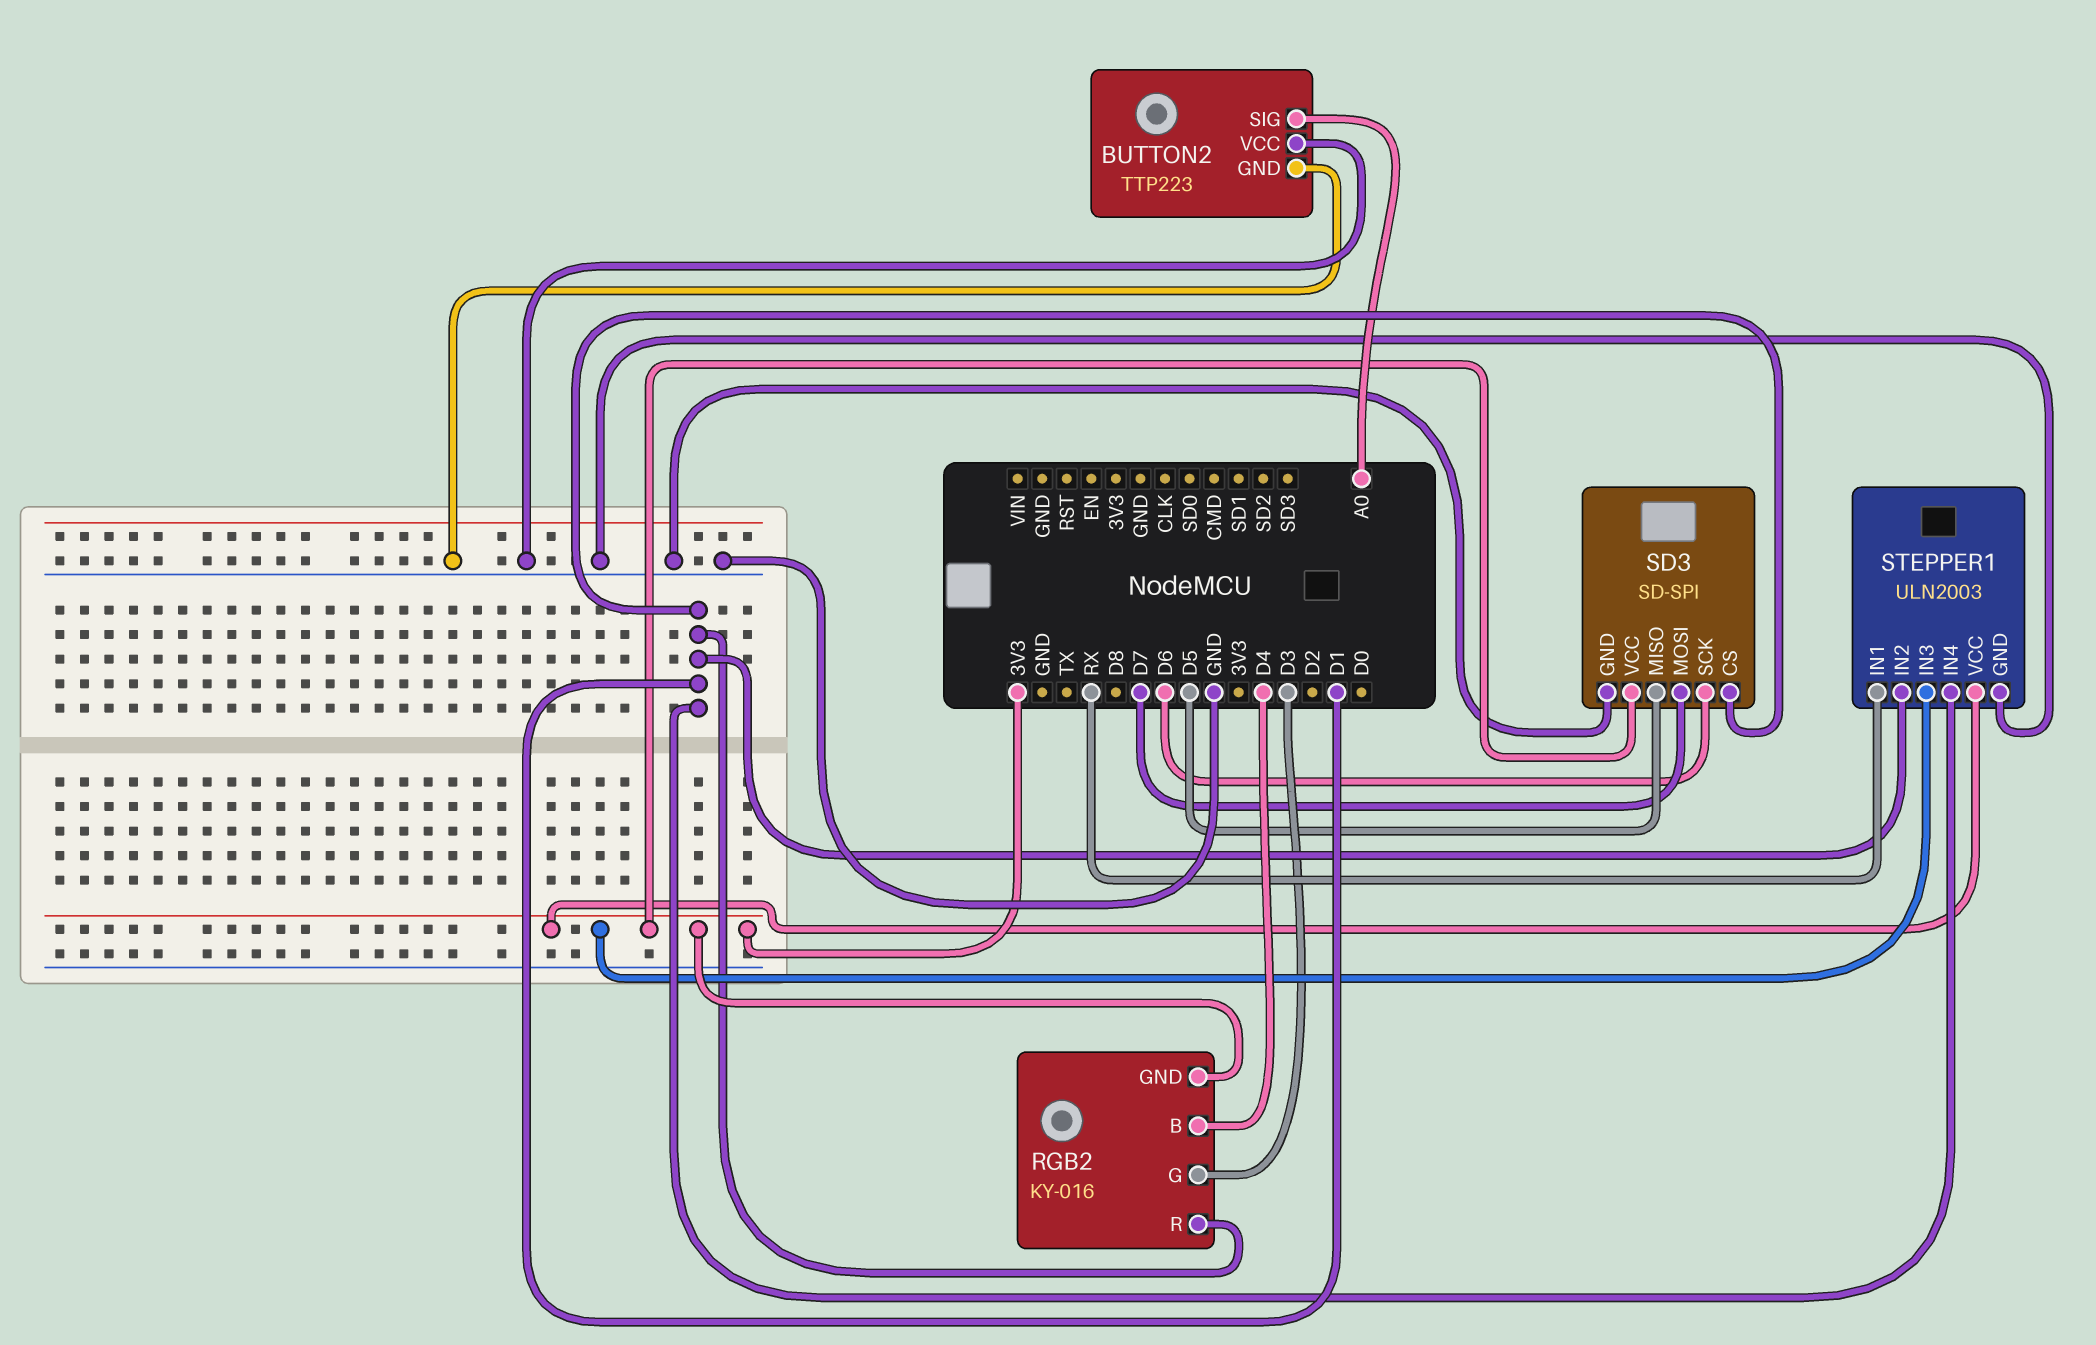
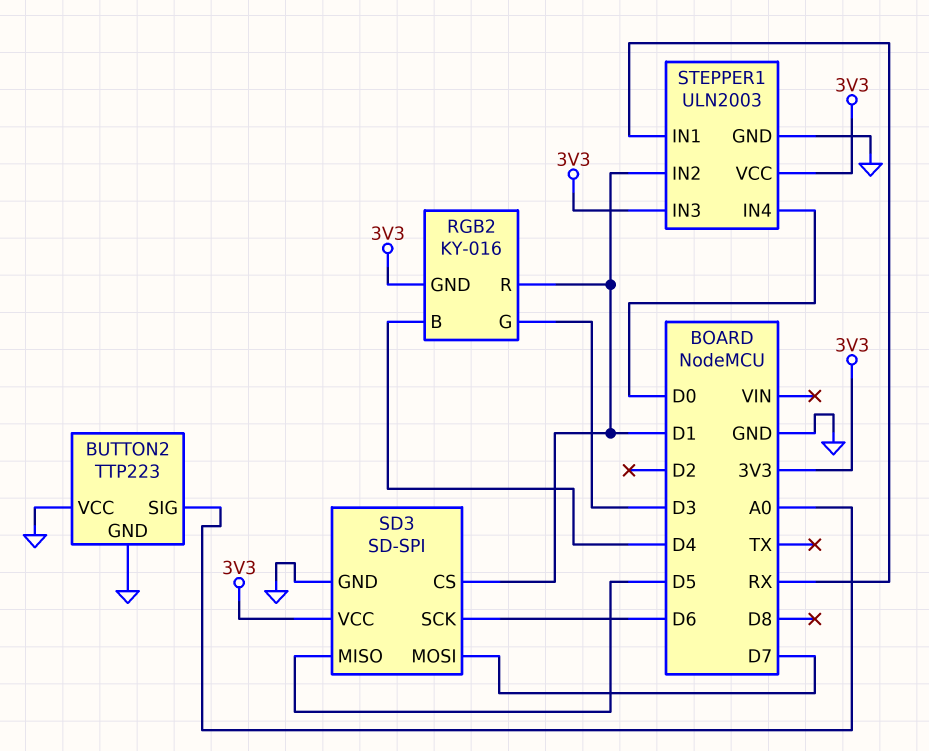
STEPPER1 pin IN4: D1 -> D0

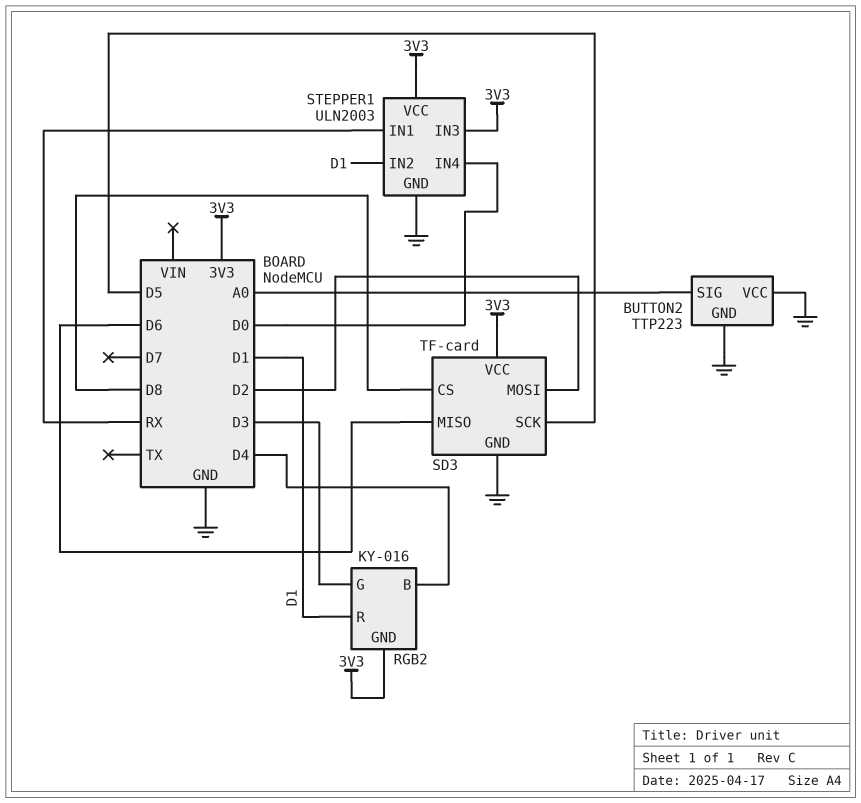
SD3: SD-SPI -> TF-card
SD3 pin CS: D1 -> D8
SD3 pin MISO: D5 -> D6
SD3 pin MOSI: D7 -> D2
SD3 pin SCK: D6 -> D5

